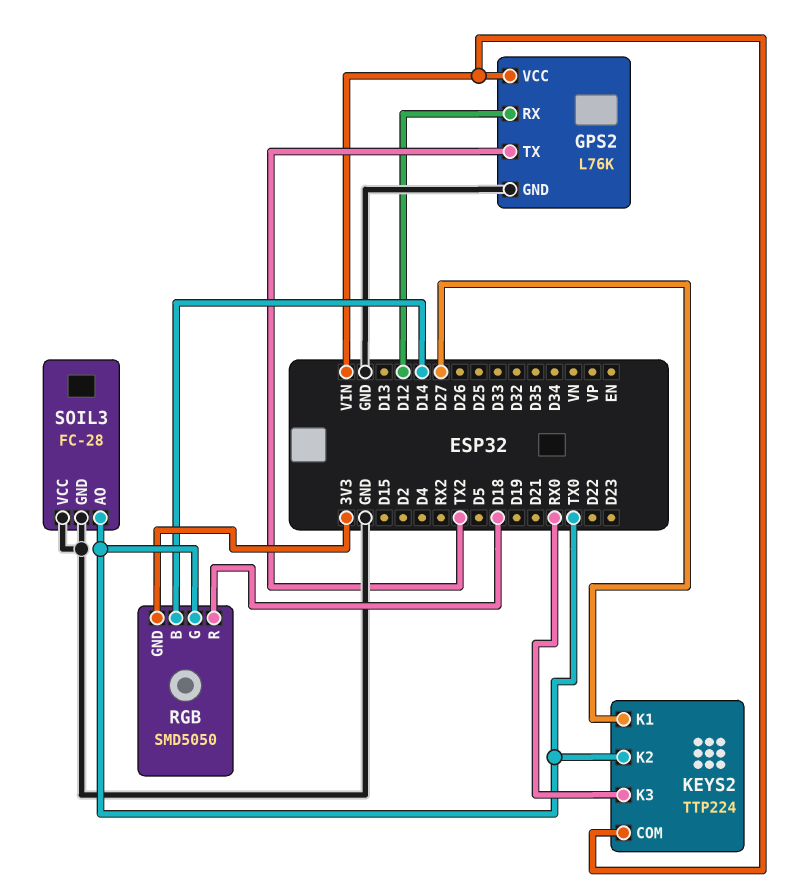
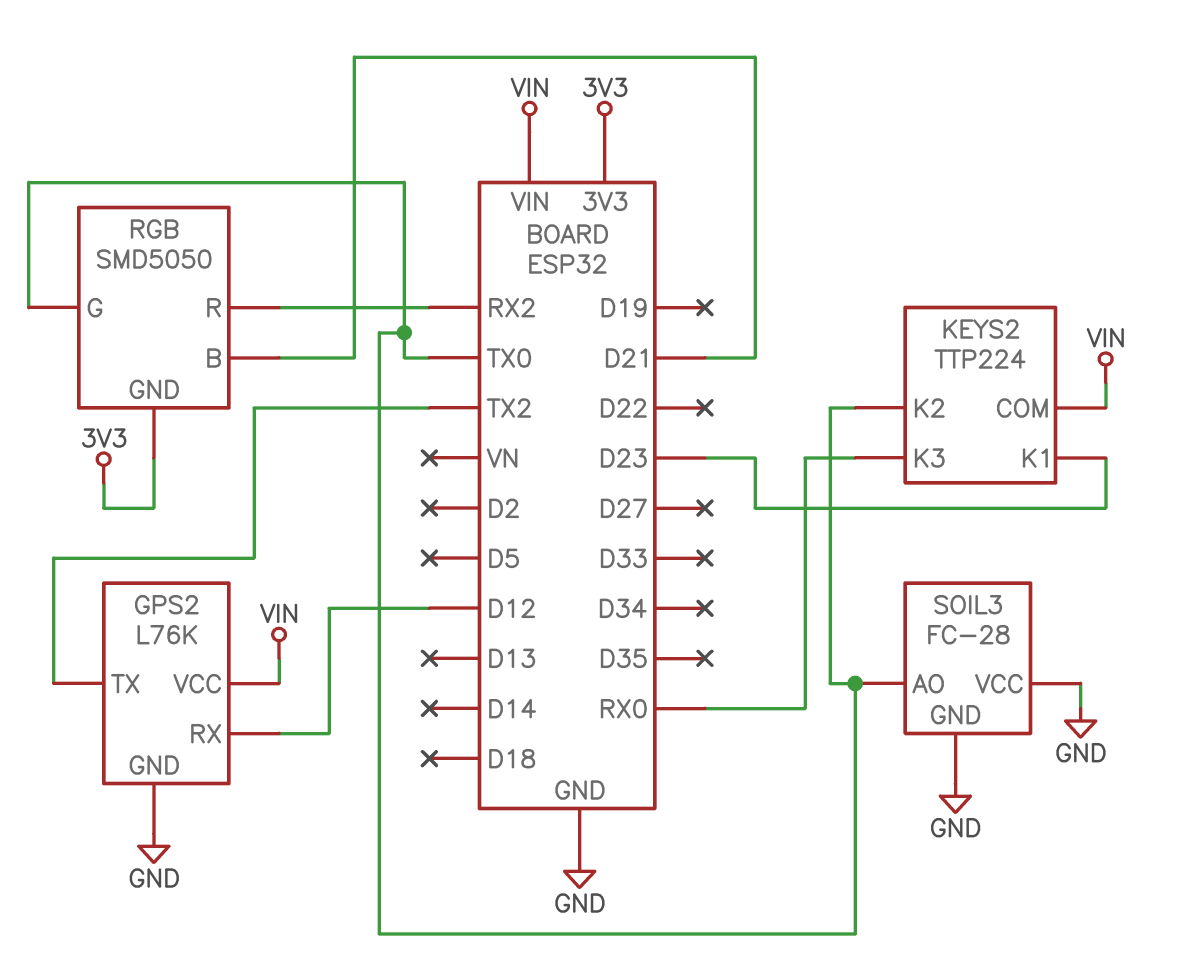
KEYS2 pin K1: D27 -> D23
RGB pin B: D14 -> D21
RGB pin R: D18 -> RX2

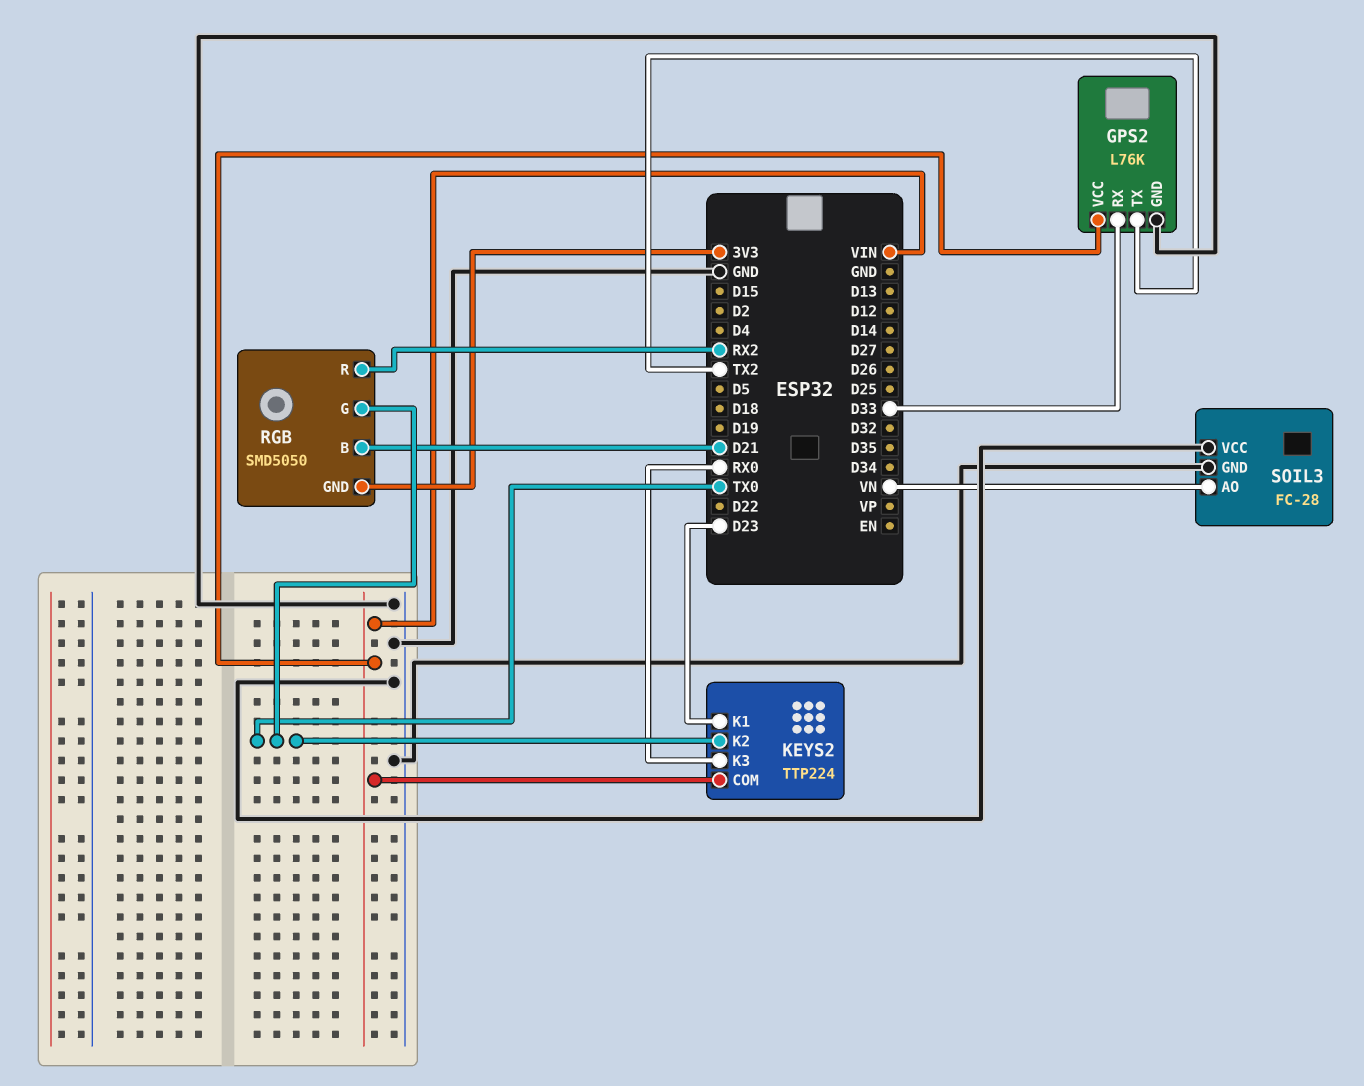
GPS2 pin RX: D12 -> D33
SOIL3 pin AO: TX0 -> VN

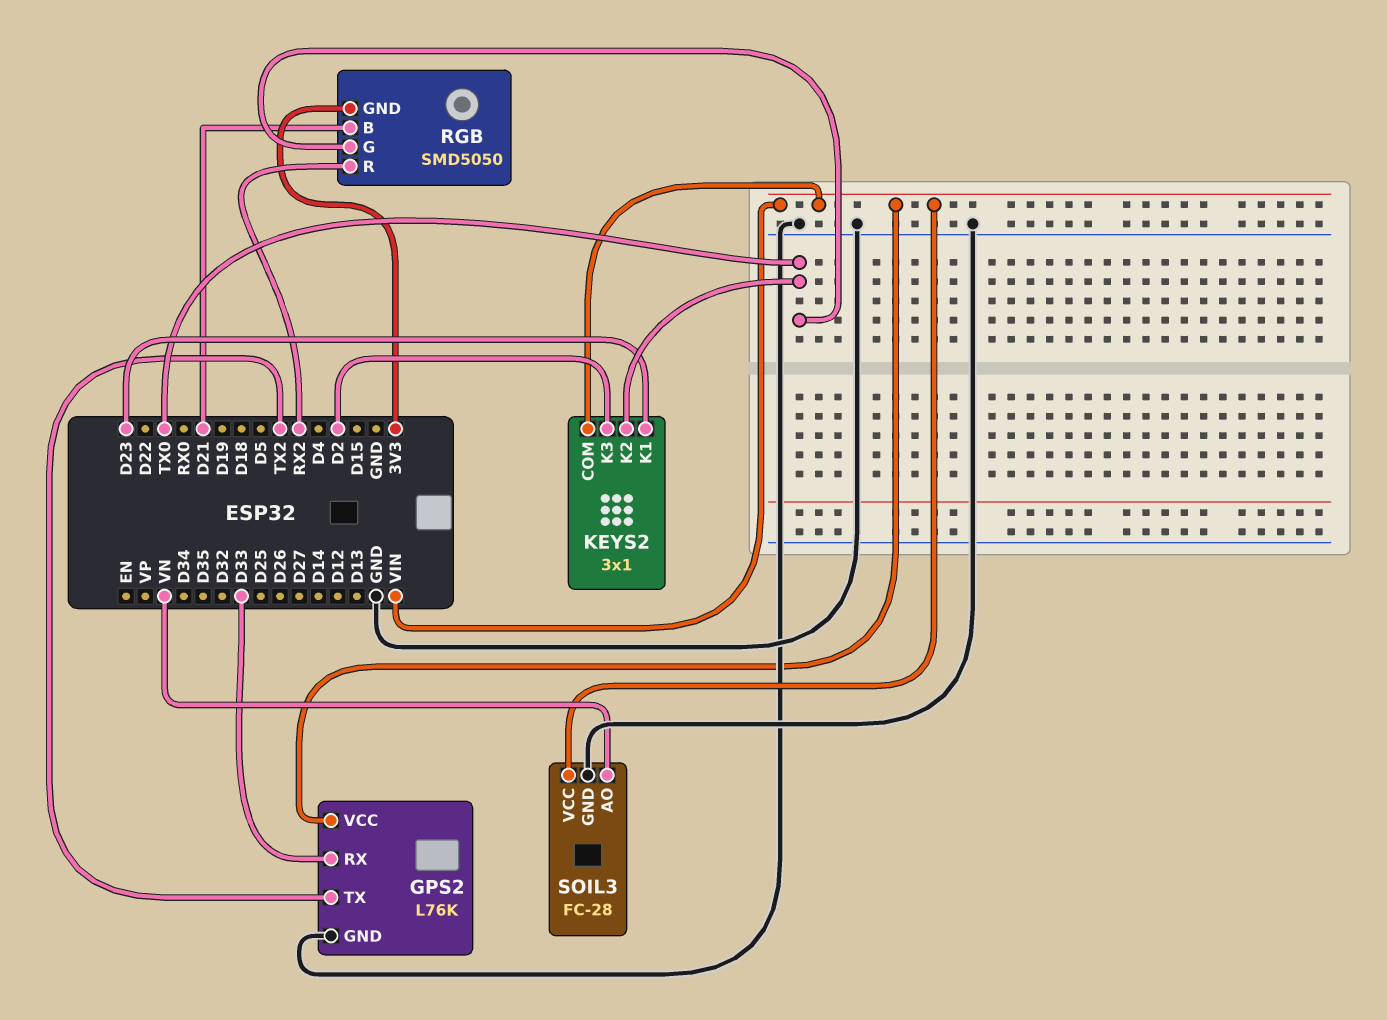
KEYS2: TTP224 -> 3x1
KEYS2 pin K3: RX0 -> D2
SOIL3 pin VCC: GND -> VIN

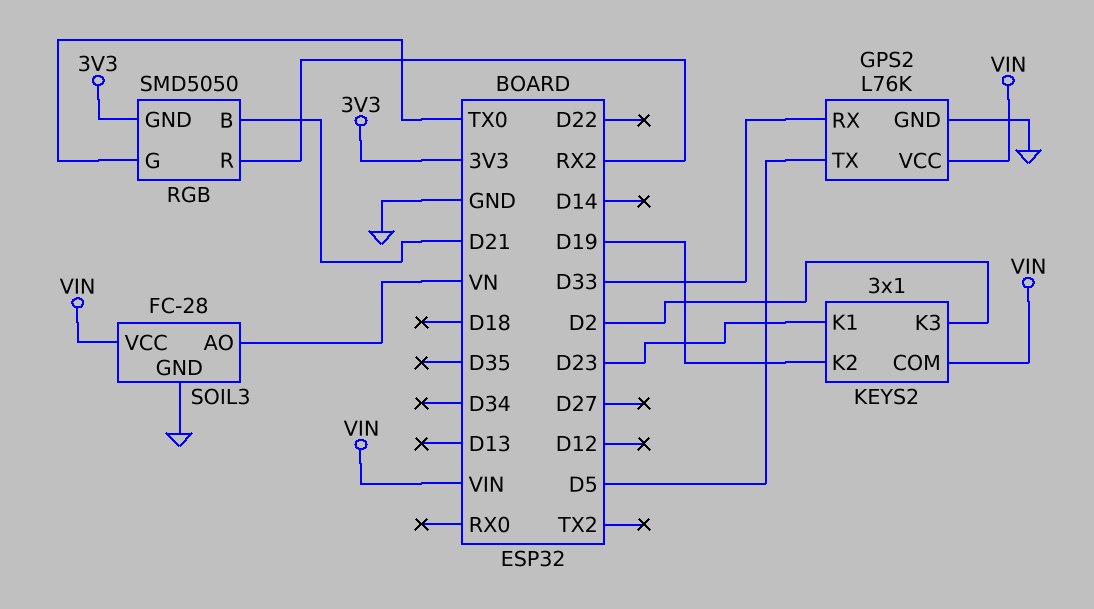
GPS2 pin TX: TX2 -> D5
KEYS2 pin K2: TX0 -> D19

